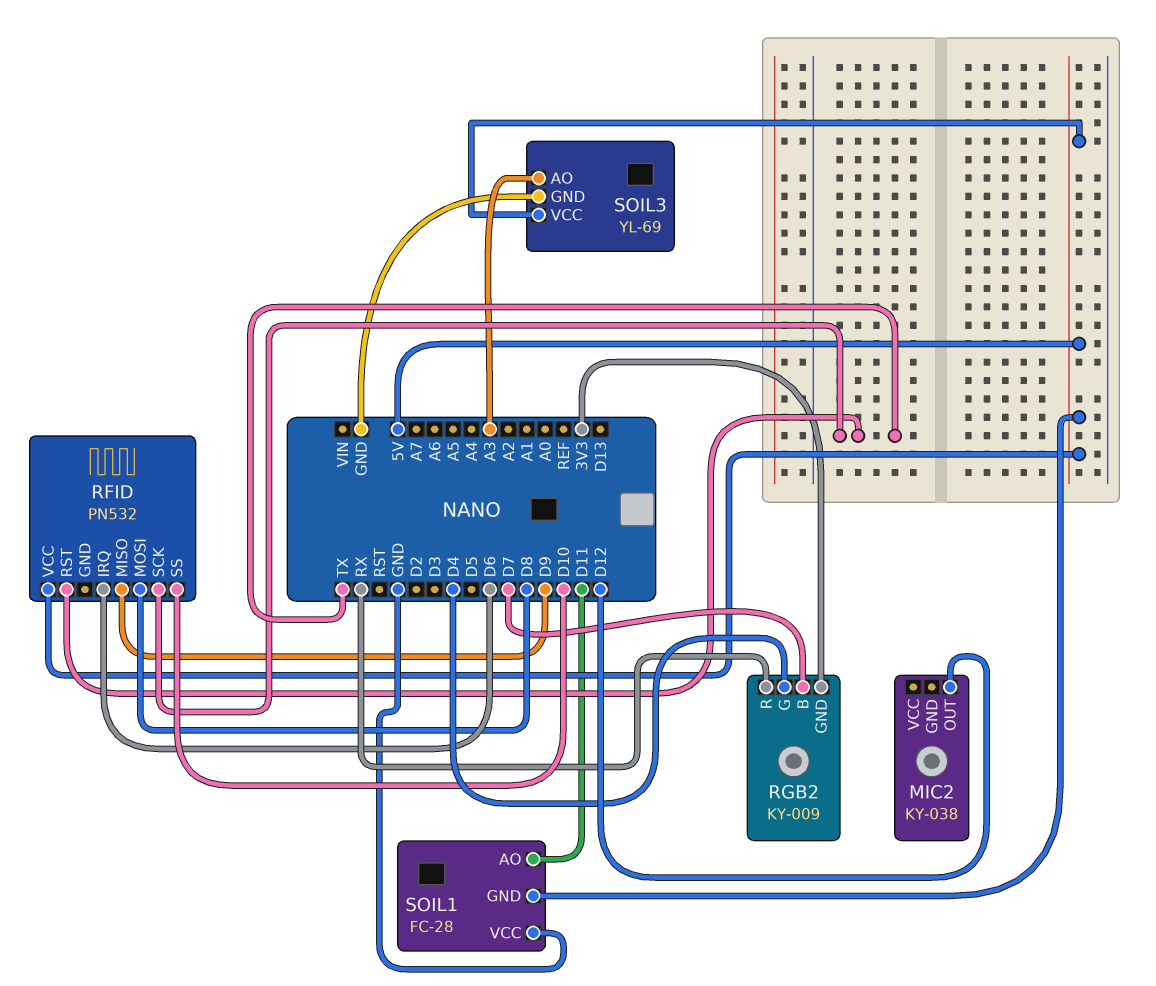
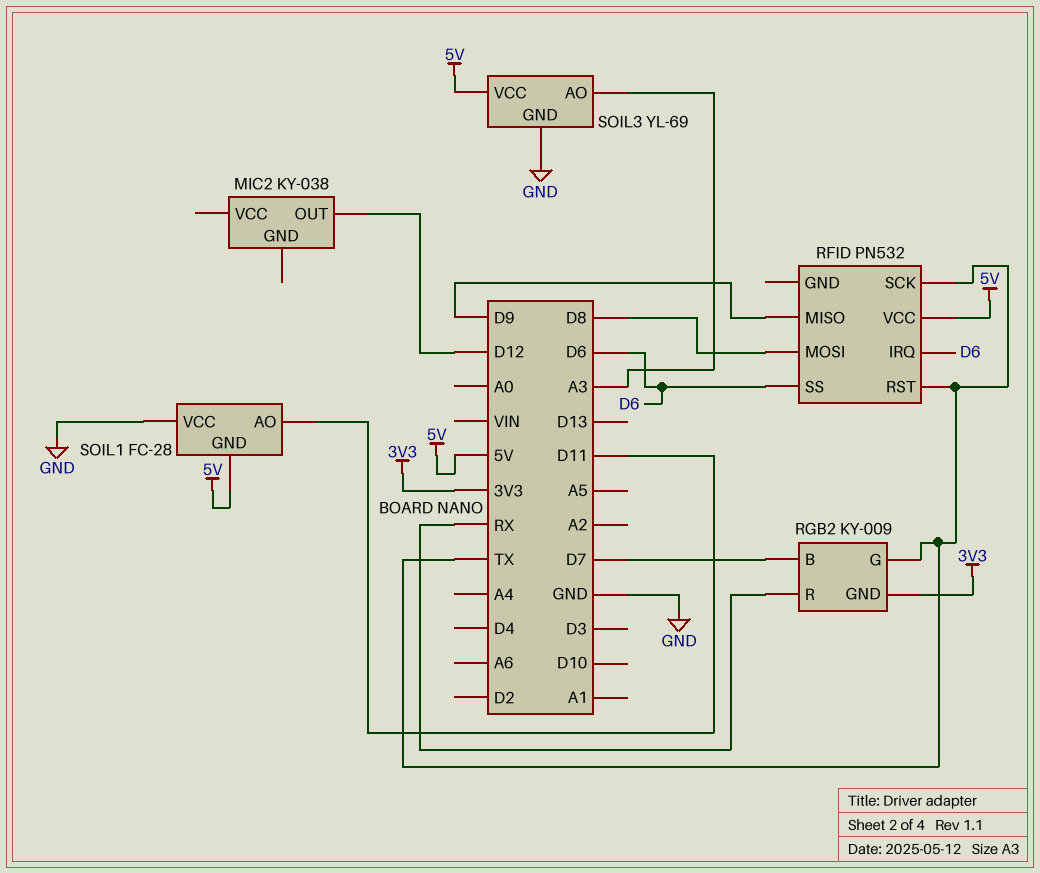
RFID pin SS: D10 -> D6
RGB2 pin G: D4 -> TX

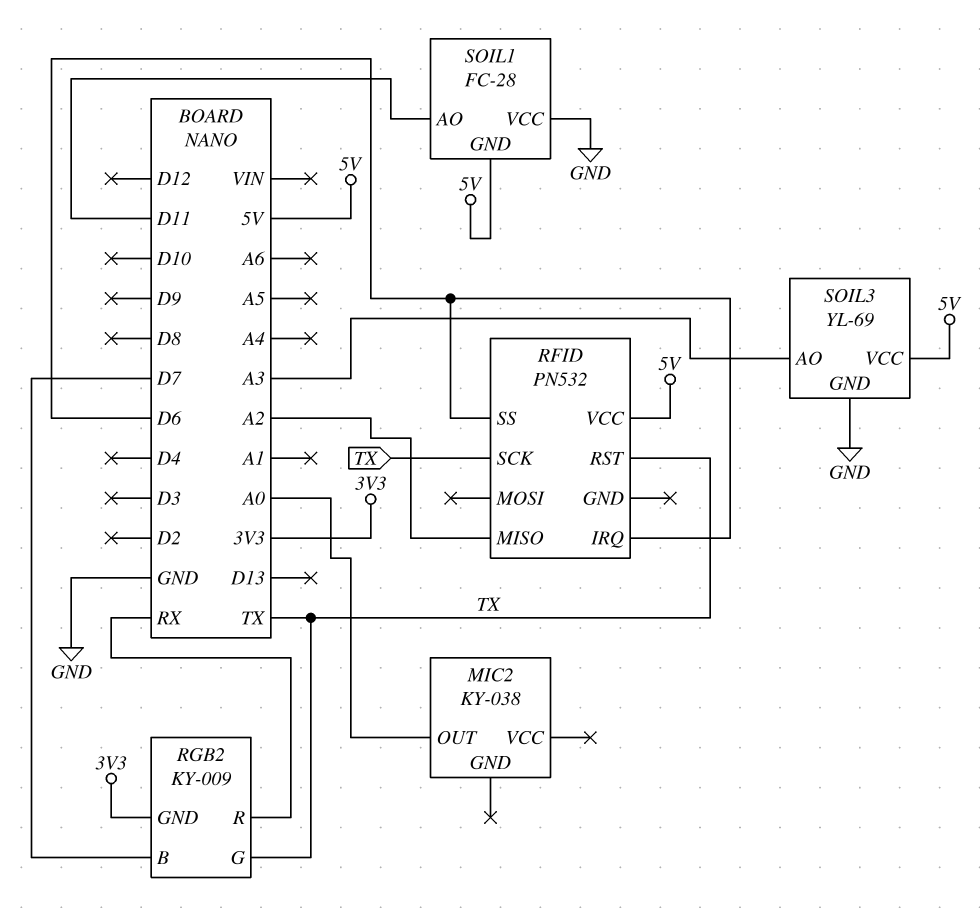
MIC2 pin OUT: D12 -> A0
RFID pin MISO: D9 -> A2
RFID pin MOSI: D8 -> none

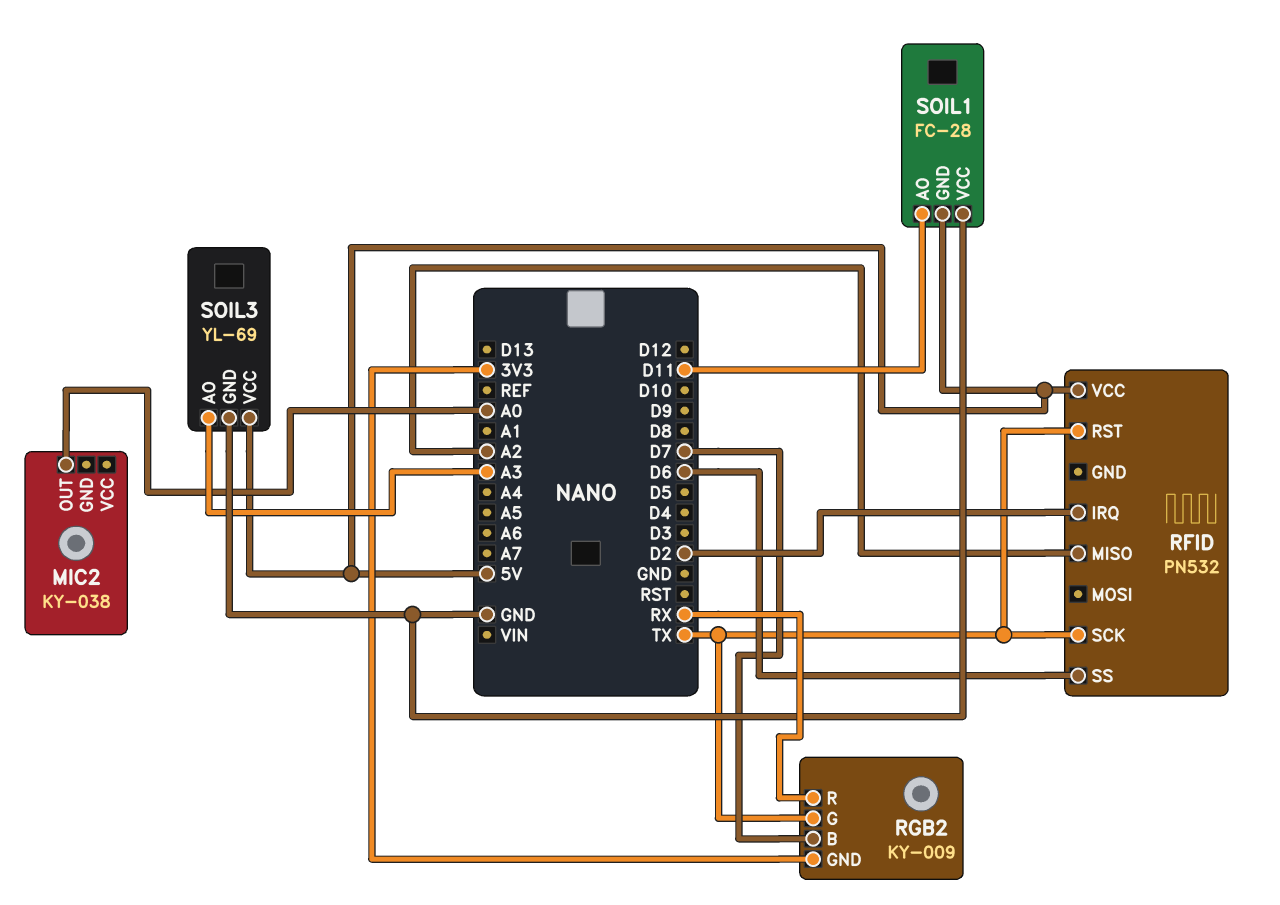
RFID pin IRQ: D6 -> D2

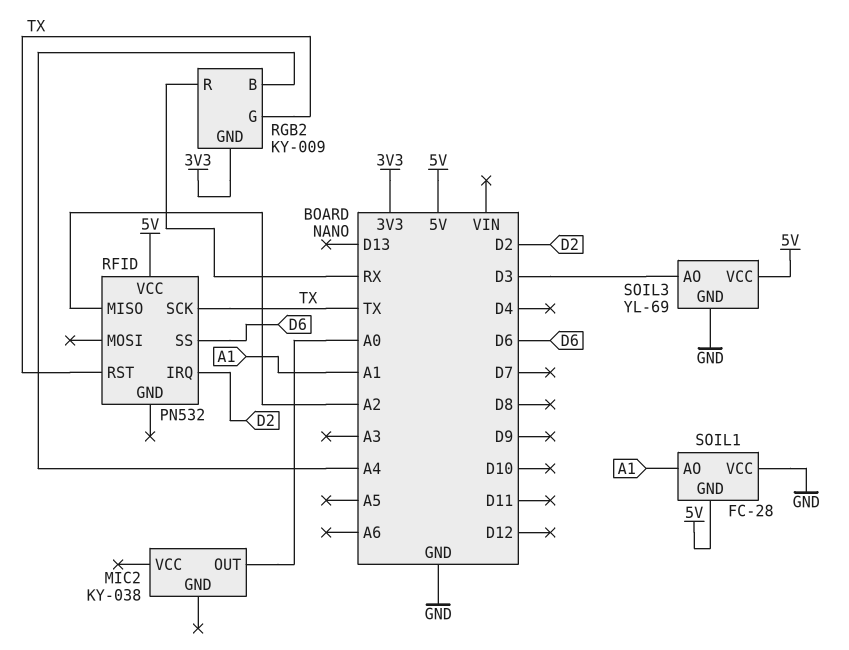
RGB2 pin B: D7 -> A4
SOIL1 pin AO: D11 -> A1
SOIL3 pin AO: A3 -> D3

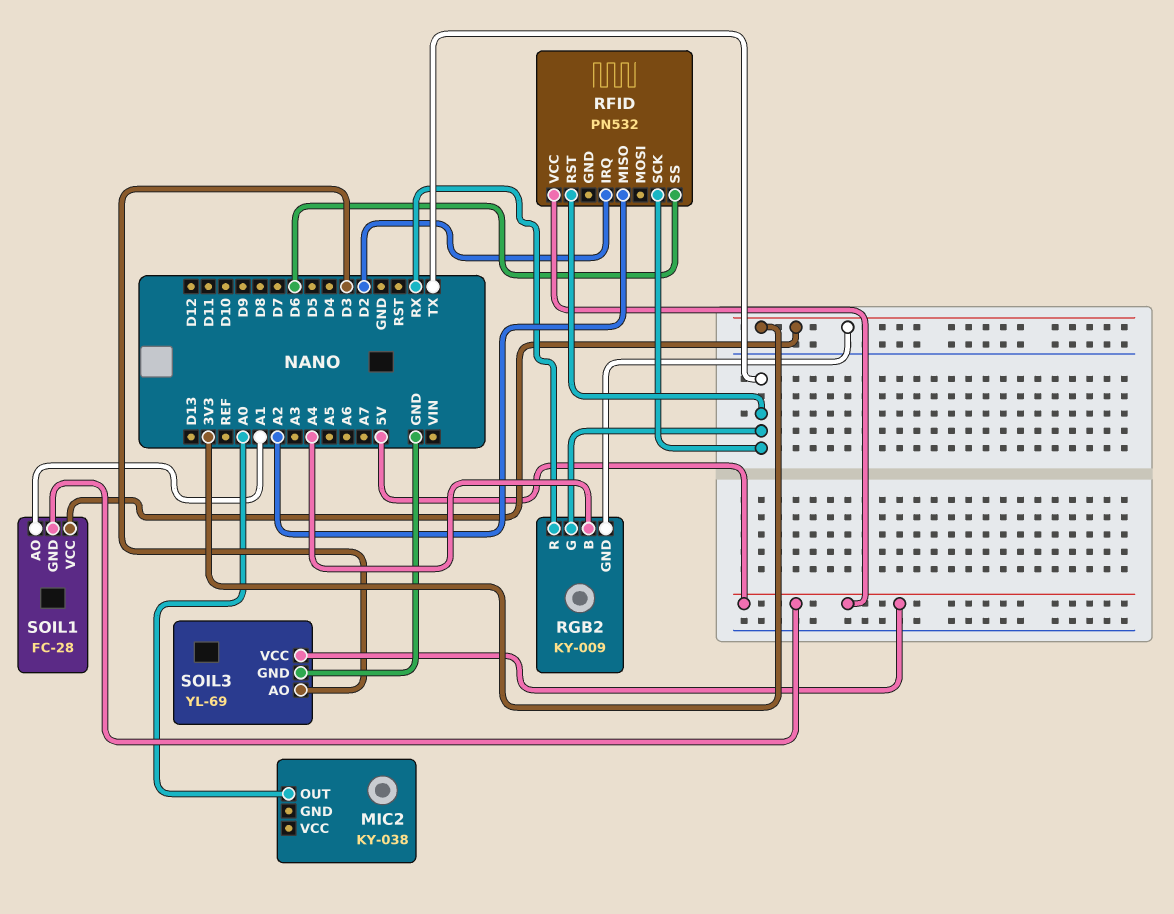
SOIL1 pin VCC: GND -> 3V3

